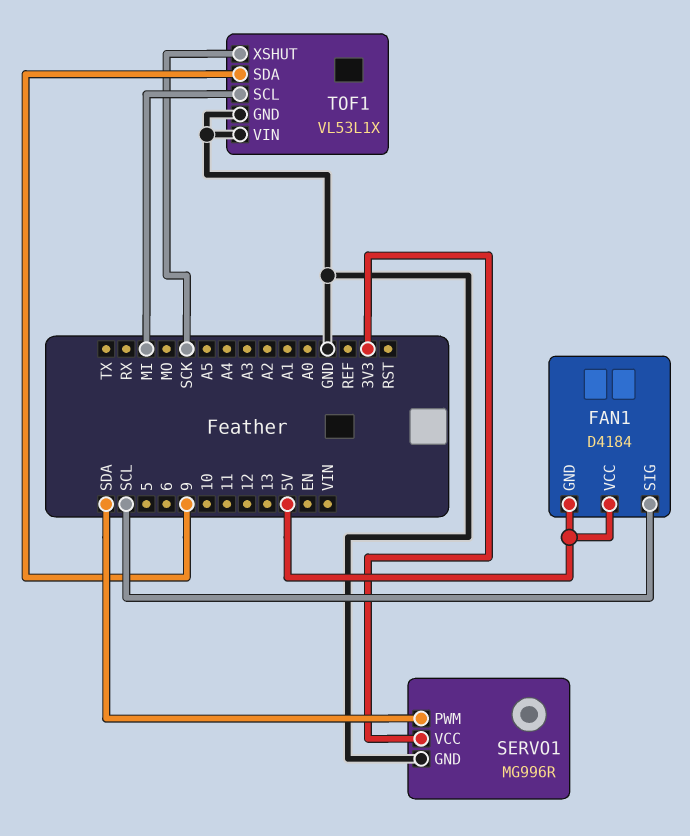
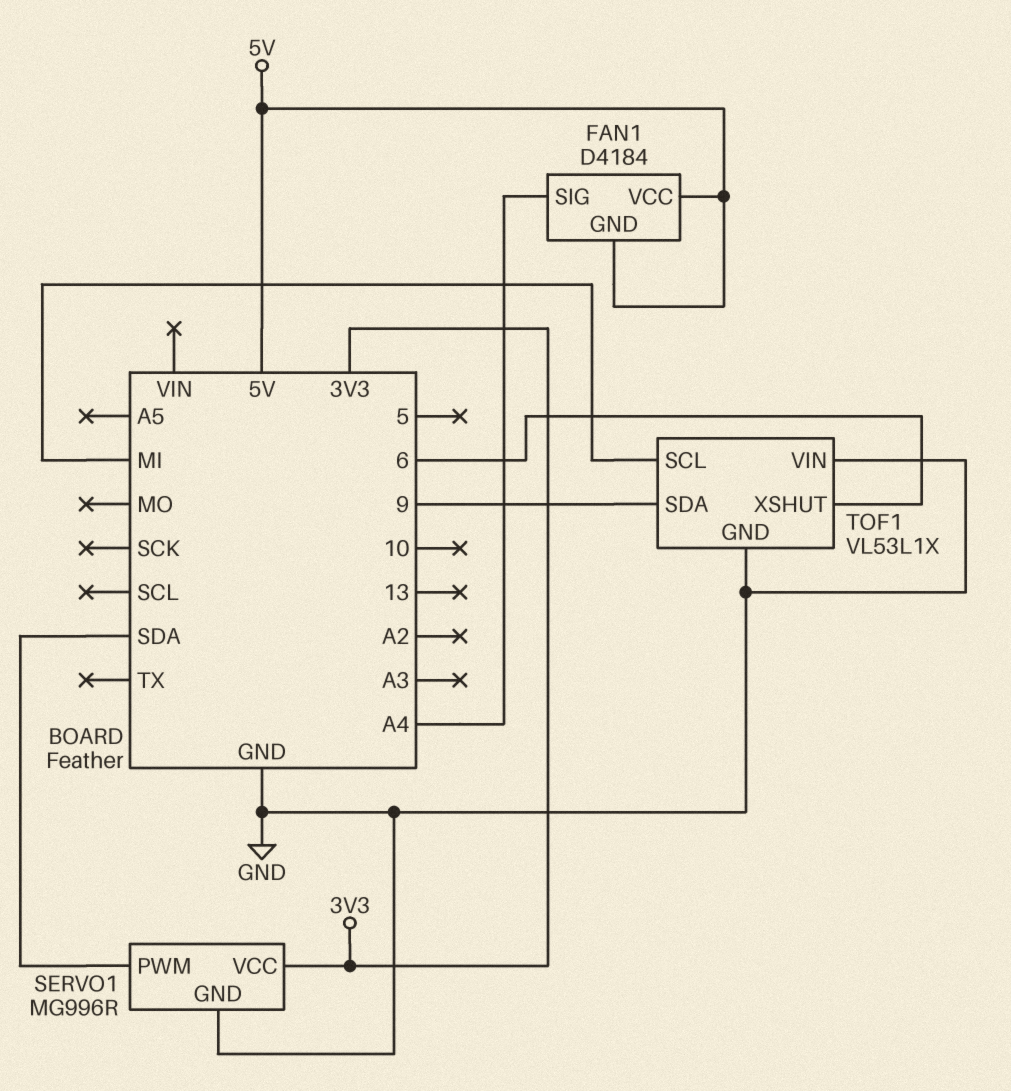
FAN1 pin SIG: SCL -> A4
TOF1 pin XSHUT: SCK -> 6

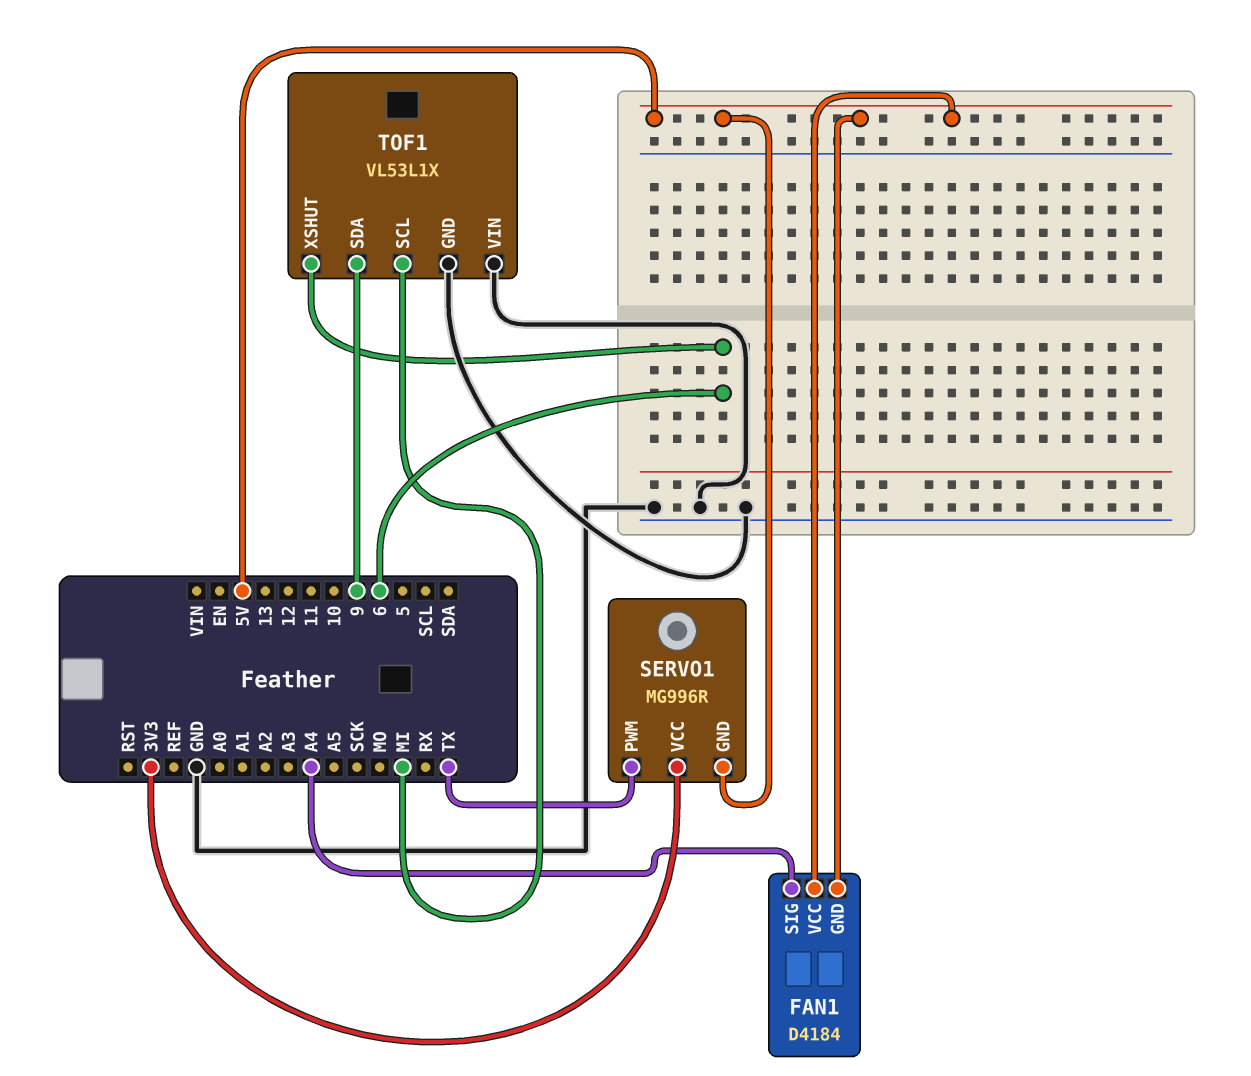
SERVO1 pin GND: GND -> 5V
SERVO1 pin PWM: SDA -> TX

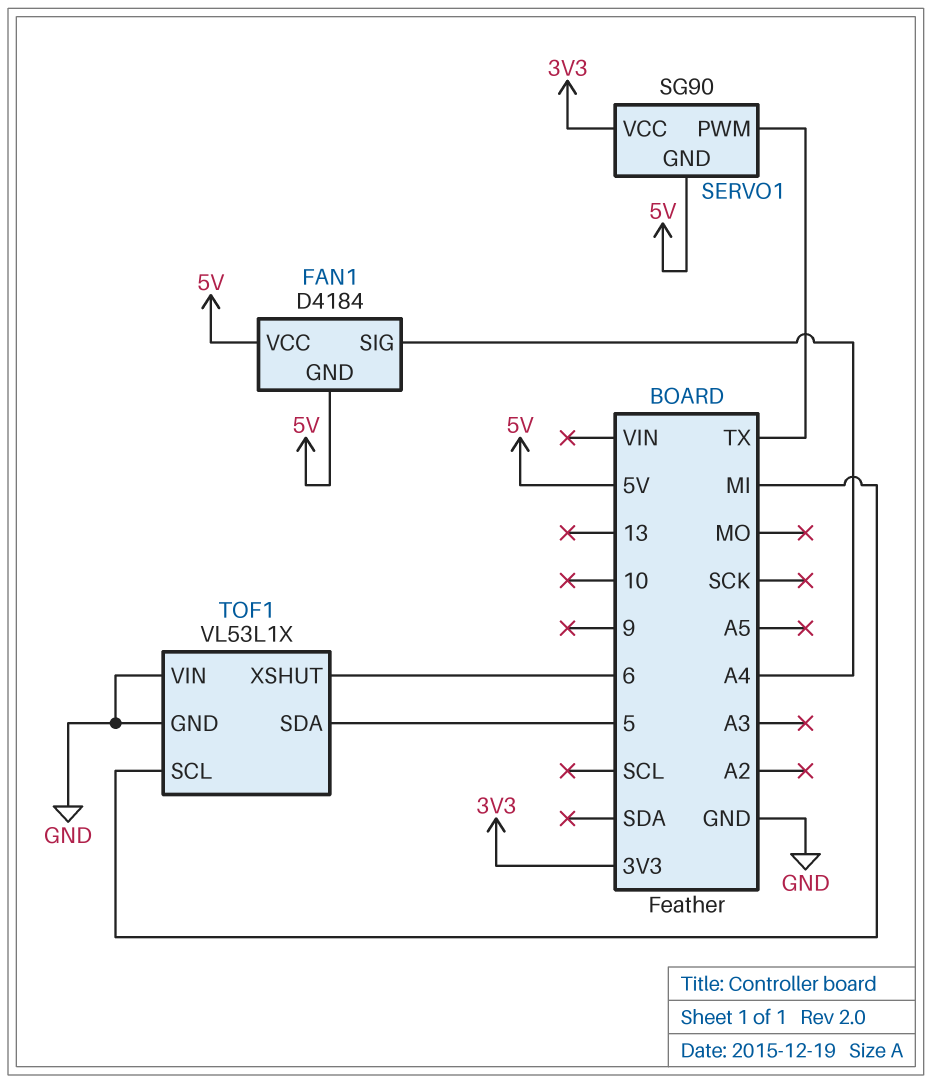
SERVO1: MG996R -> SG90
TOF1 pin SDA: 9 -> 5

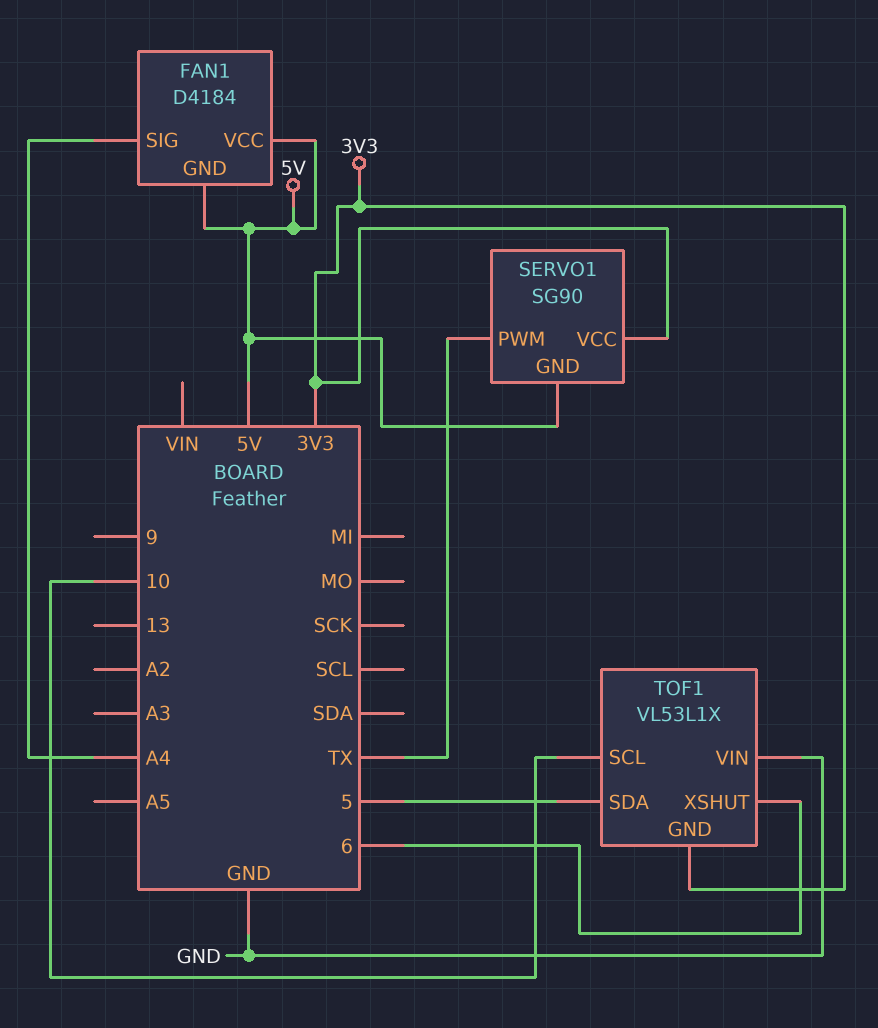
TOF1 pin GND: GND -> 3V3
TOF1 pin SCL: MI -> 10

